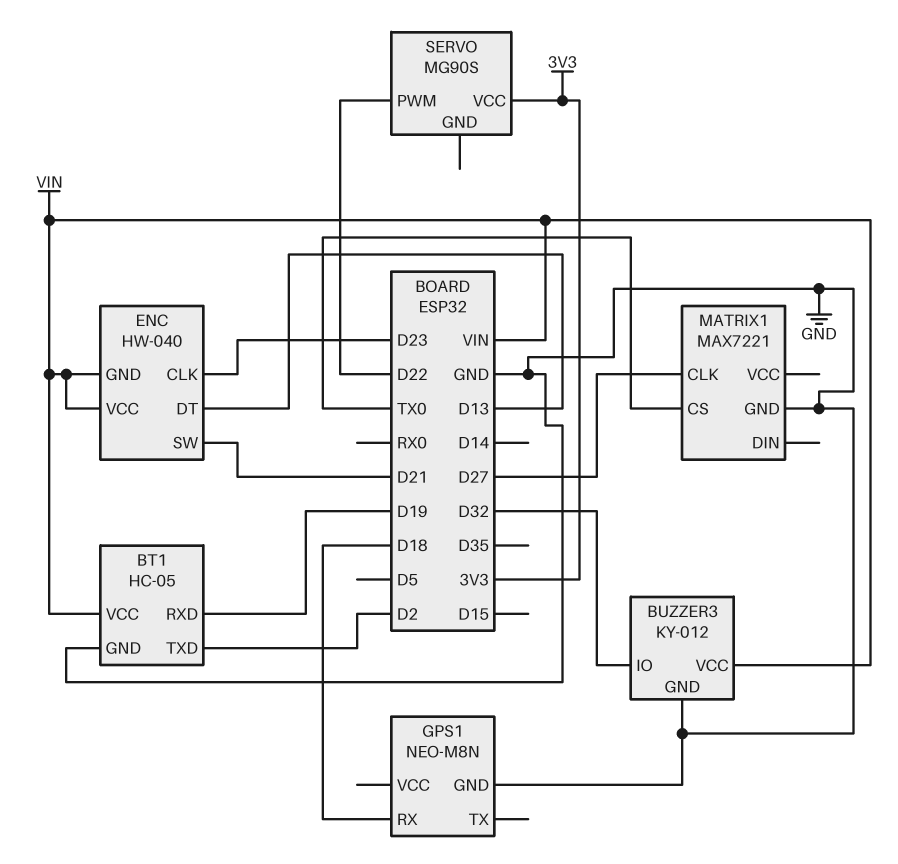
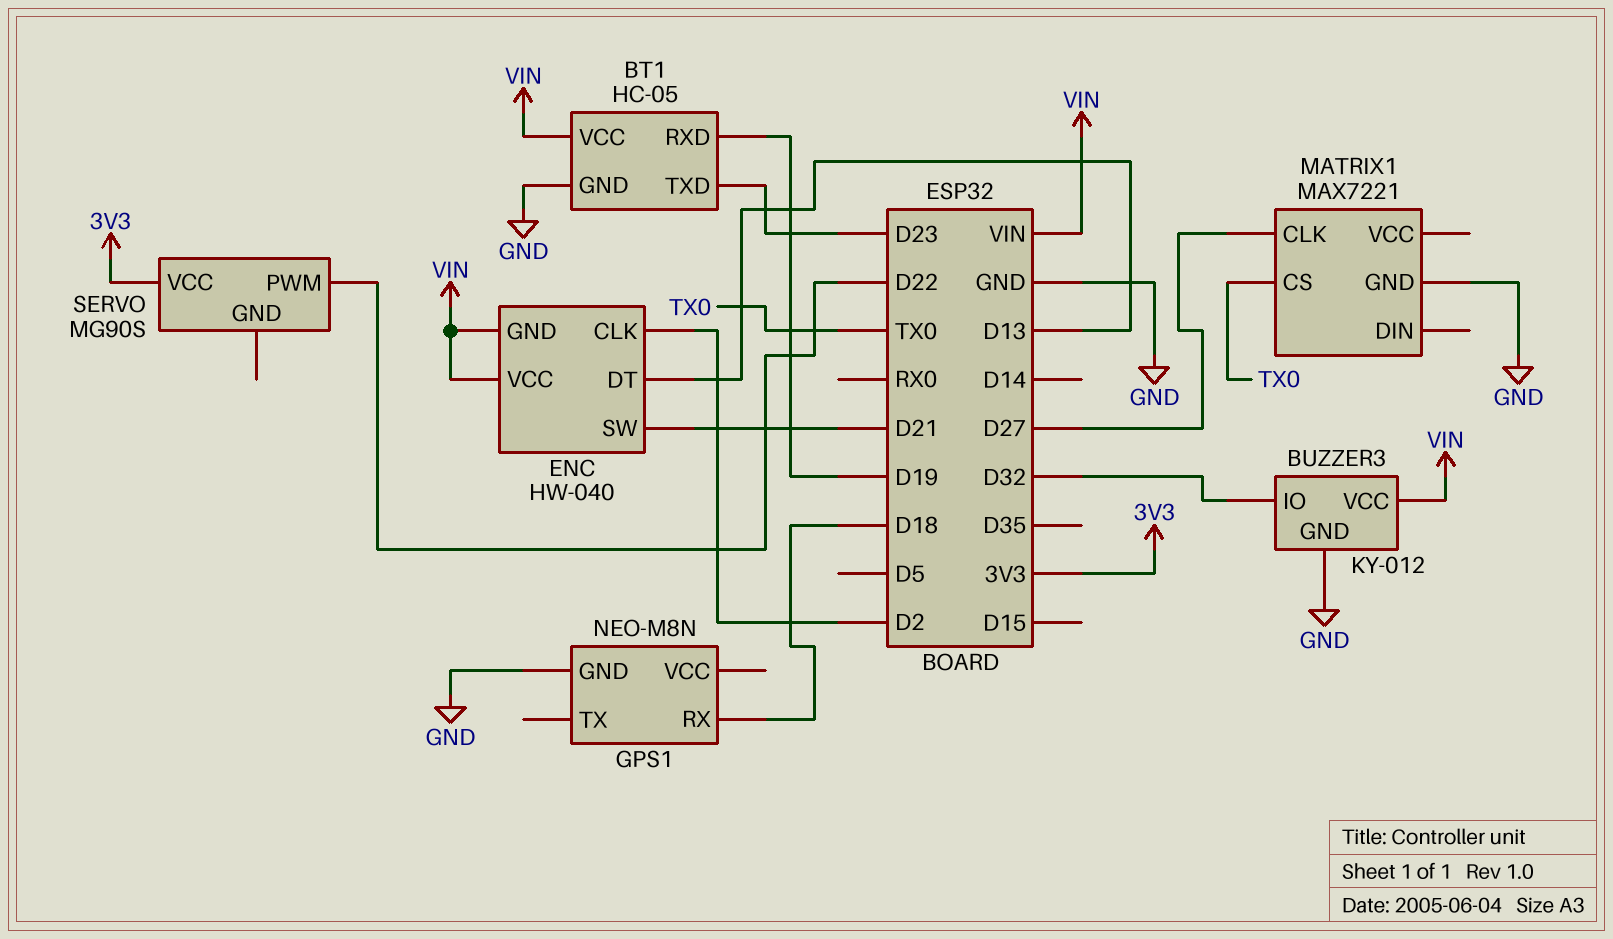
BT1 pin TXD: D2 -> D23
ENC pin CLK: D23 -> D2

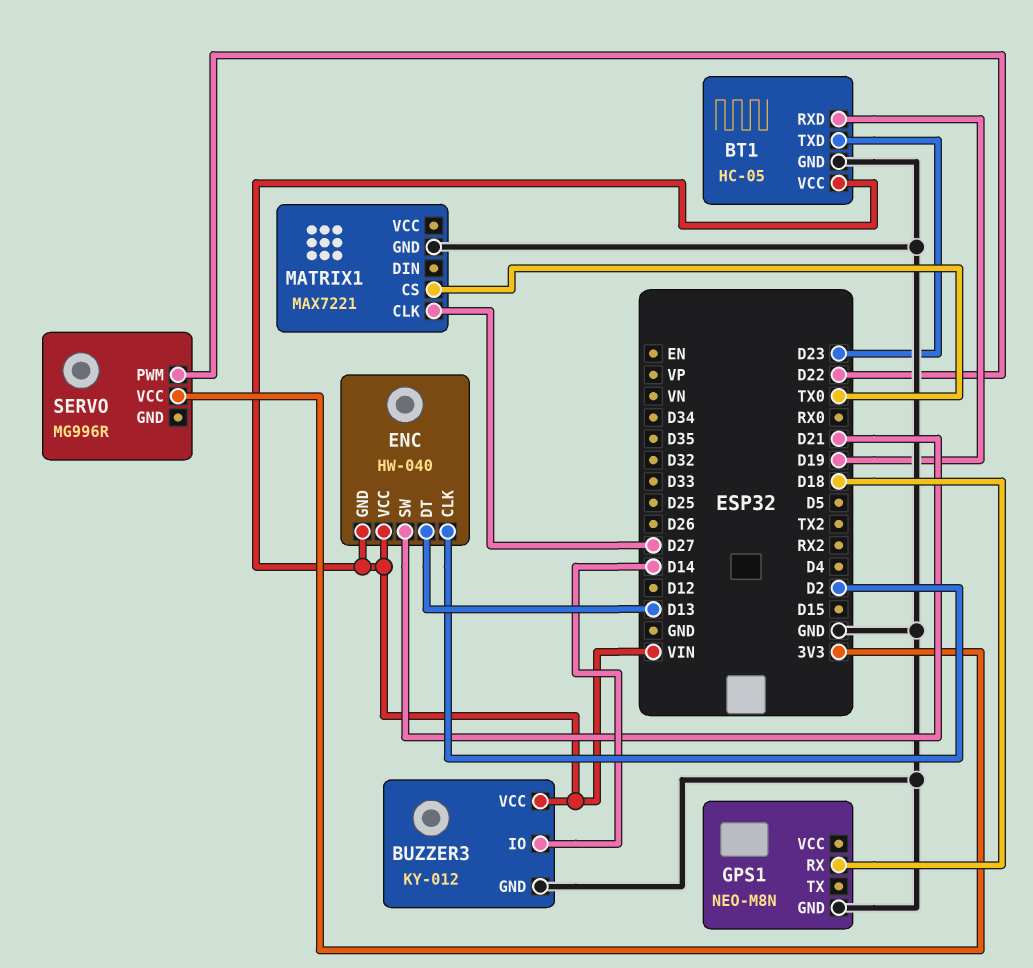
BUZZER3 pin IO: D32 -> D14
SERVO: MG90S -> MG996R

